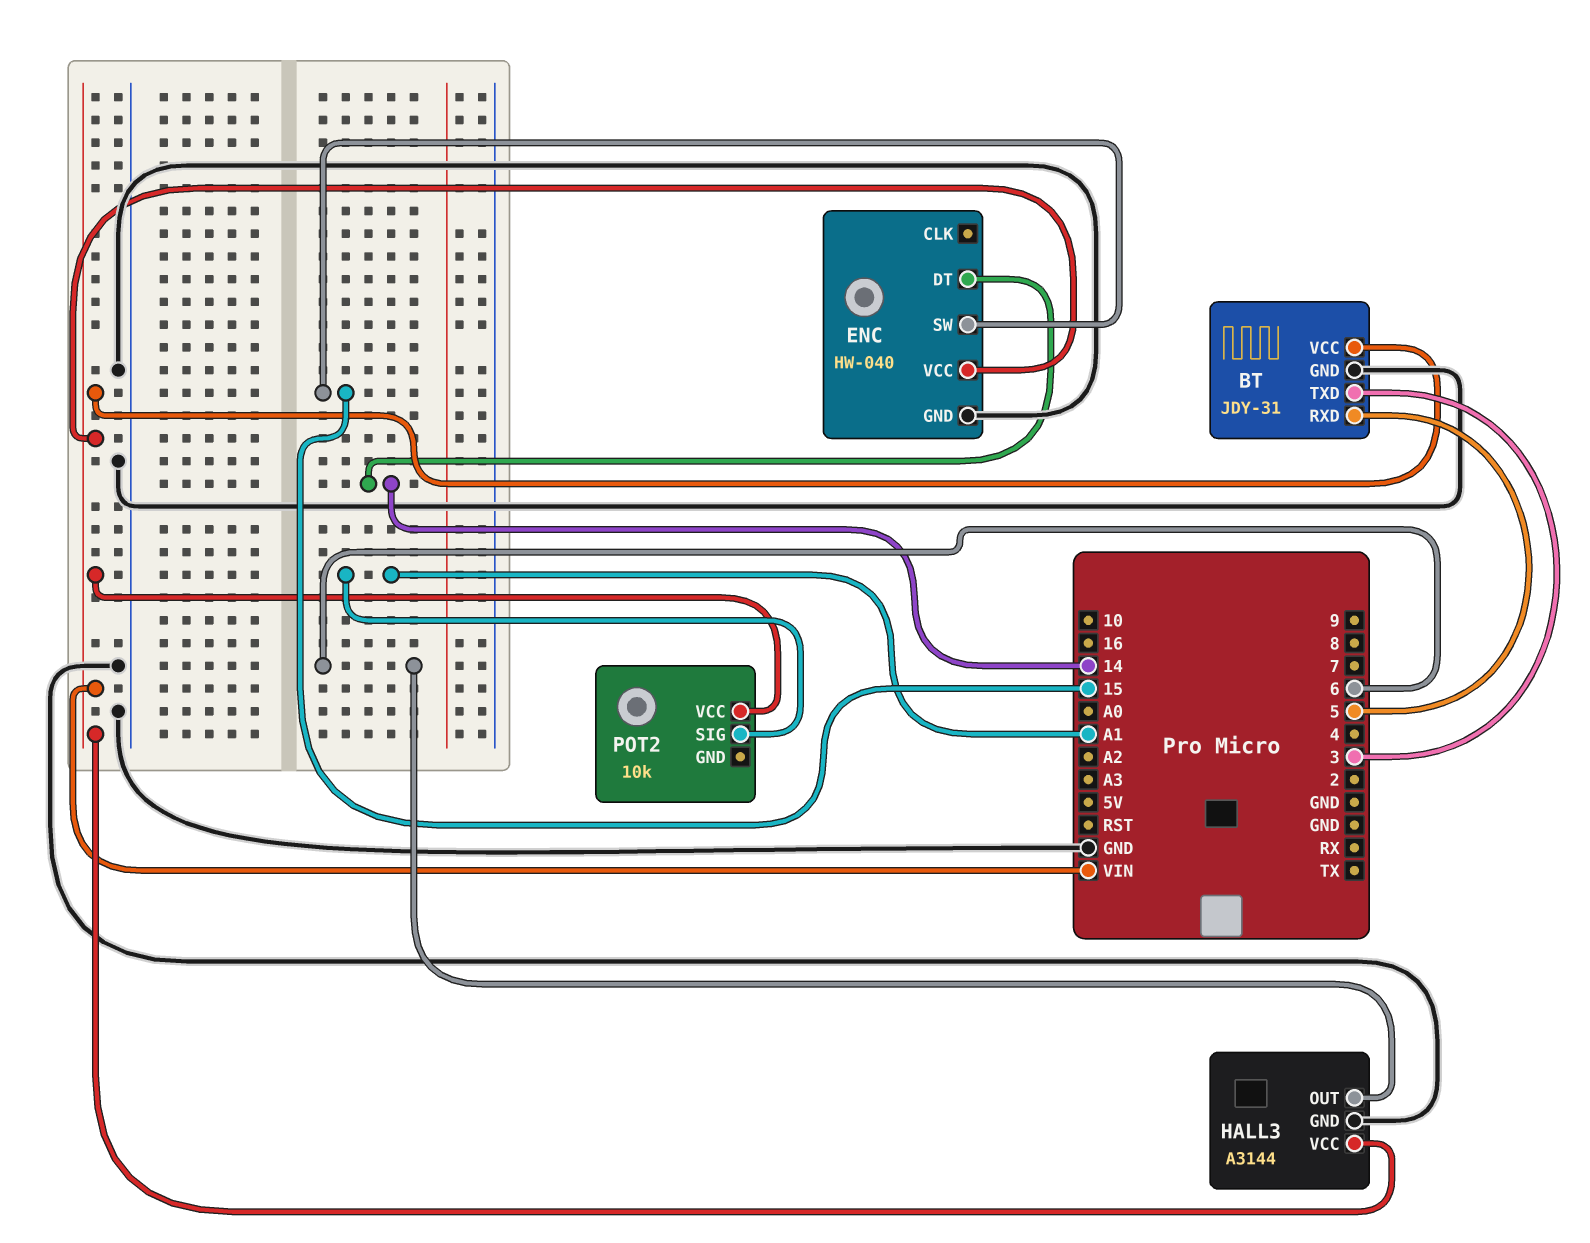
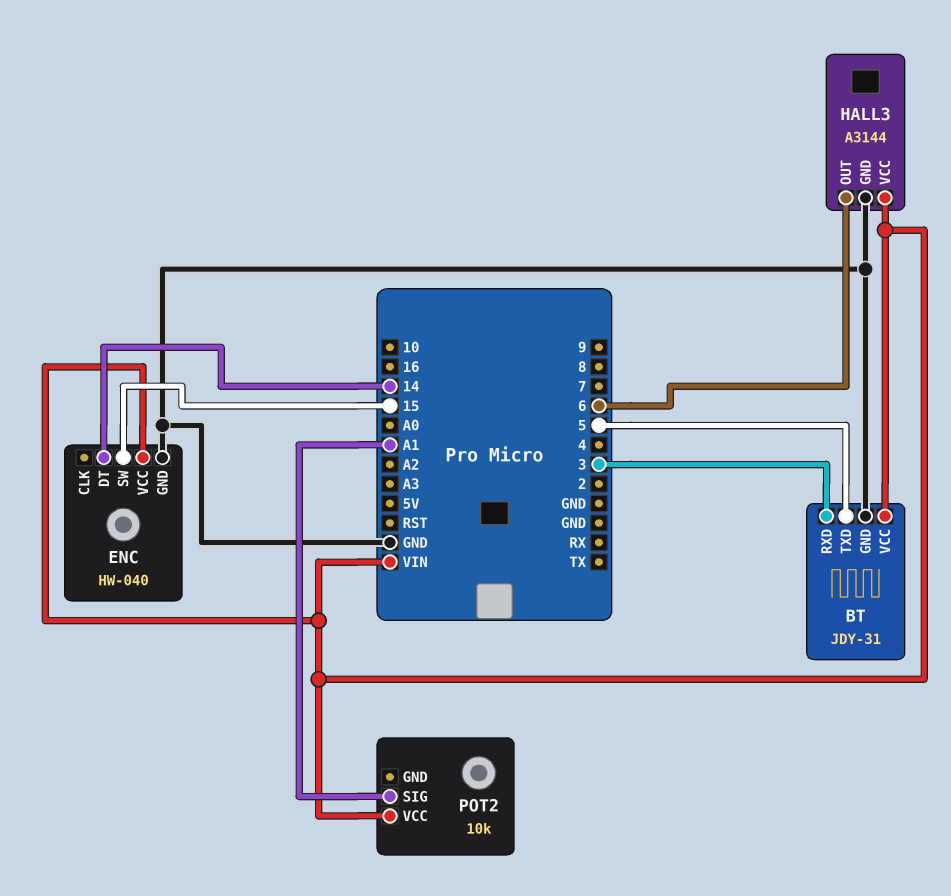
BT pin RXD: 5 -> 3
BT pin TXD: 3 -> 5

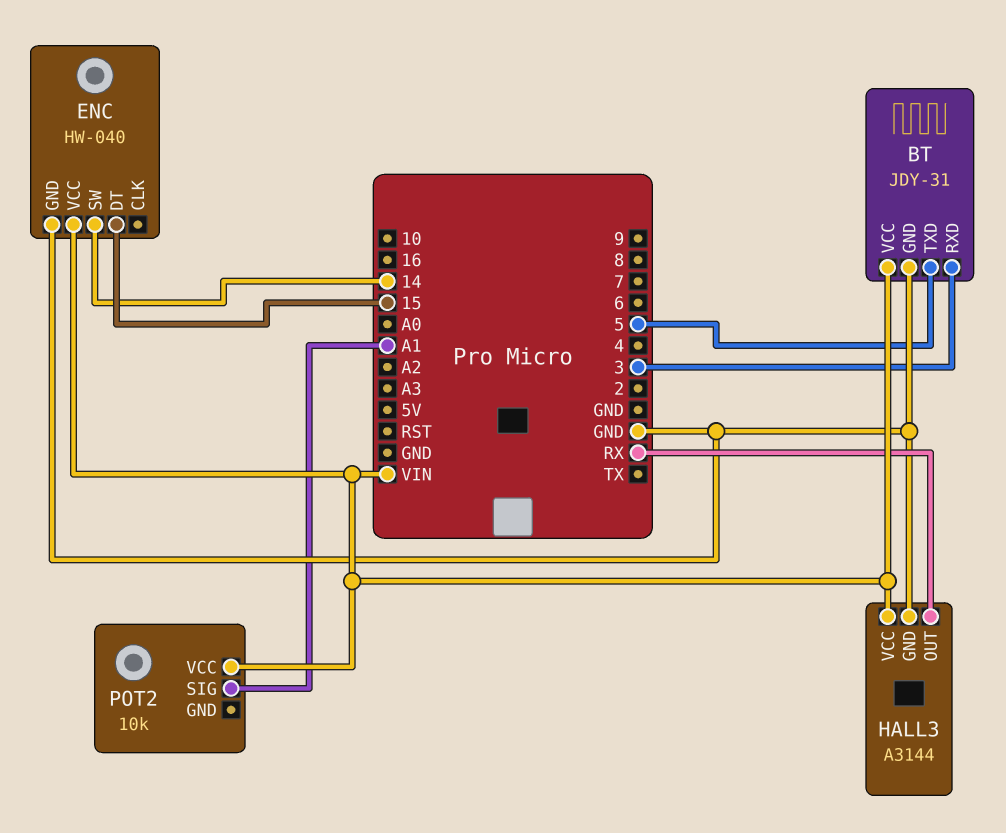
ENC pin DT: 14 -> 15
ENC pin SW: 15 -> 14
HALL3 pin OUT: 6 -> RX

